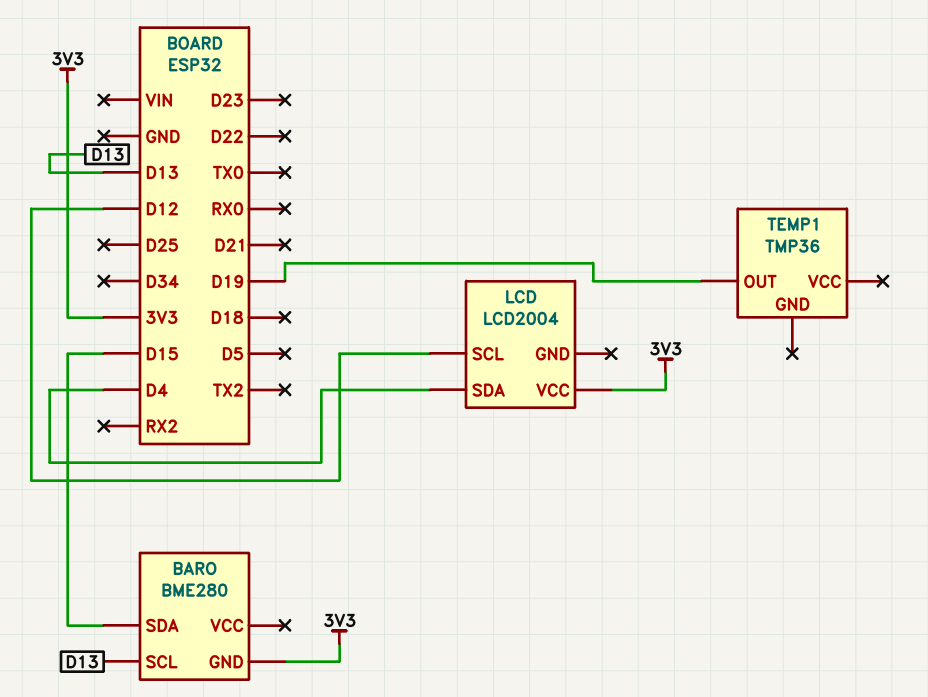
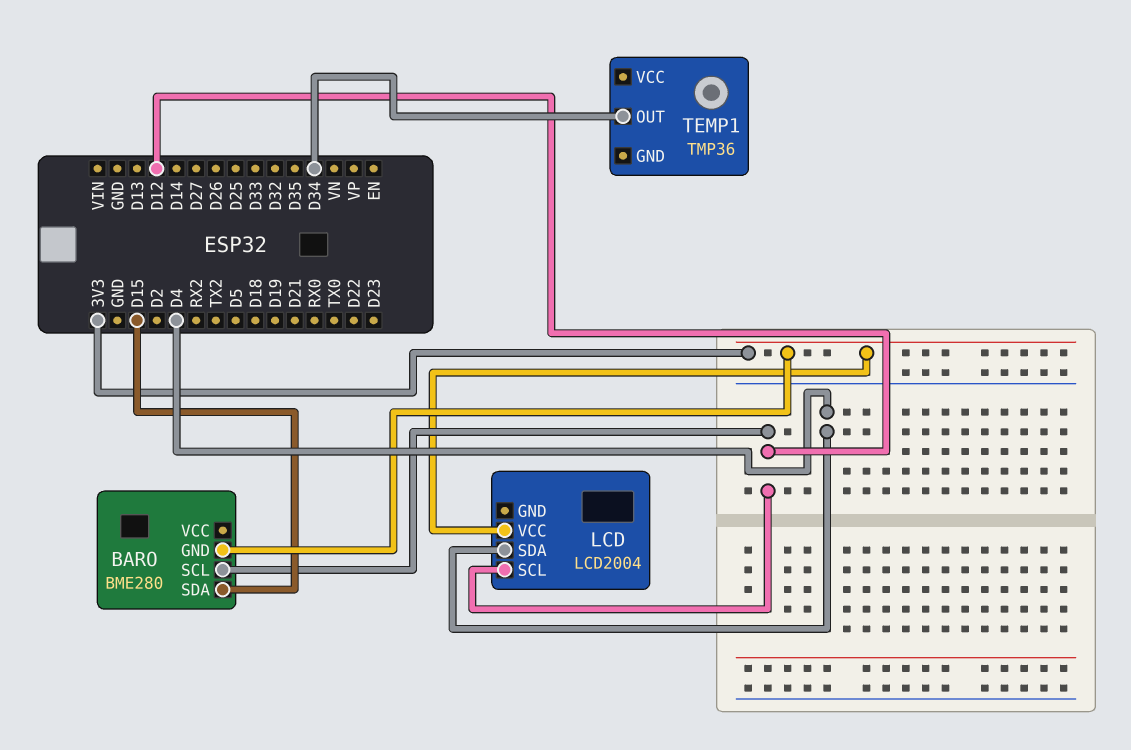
BARO pin SCL: D13 -> D12
TEMP1 pin OUT: D19 -> D34

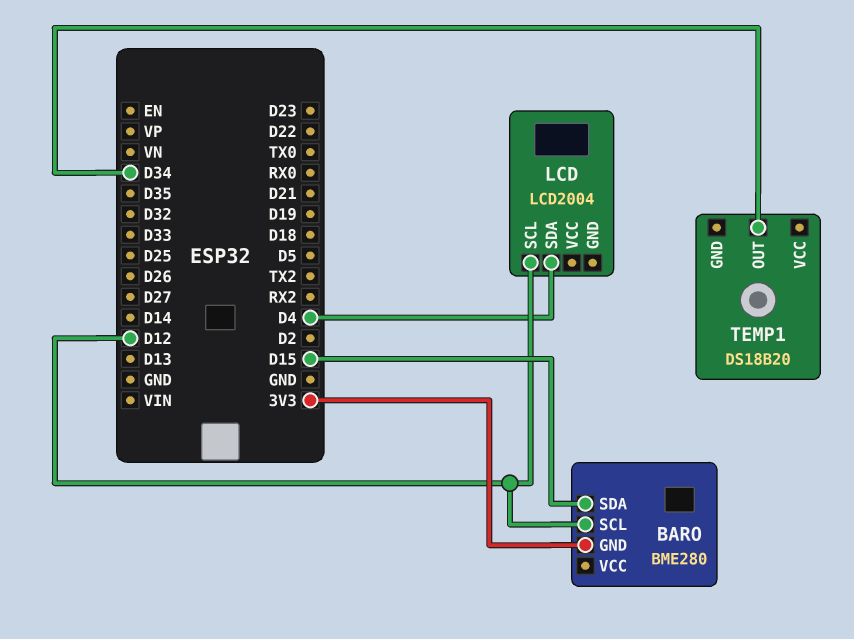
LCD pin VCC: 3V3 -> none
TEMP1: TMP36 -> DS18B20

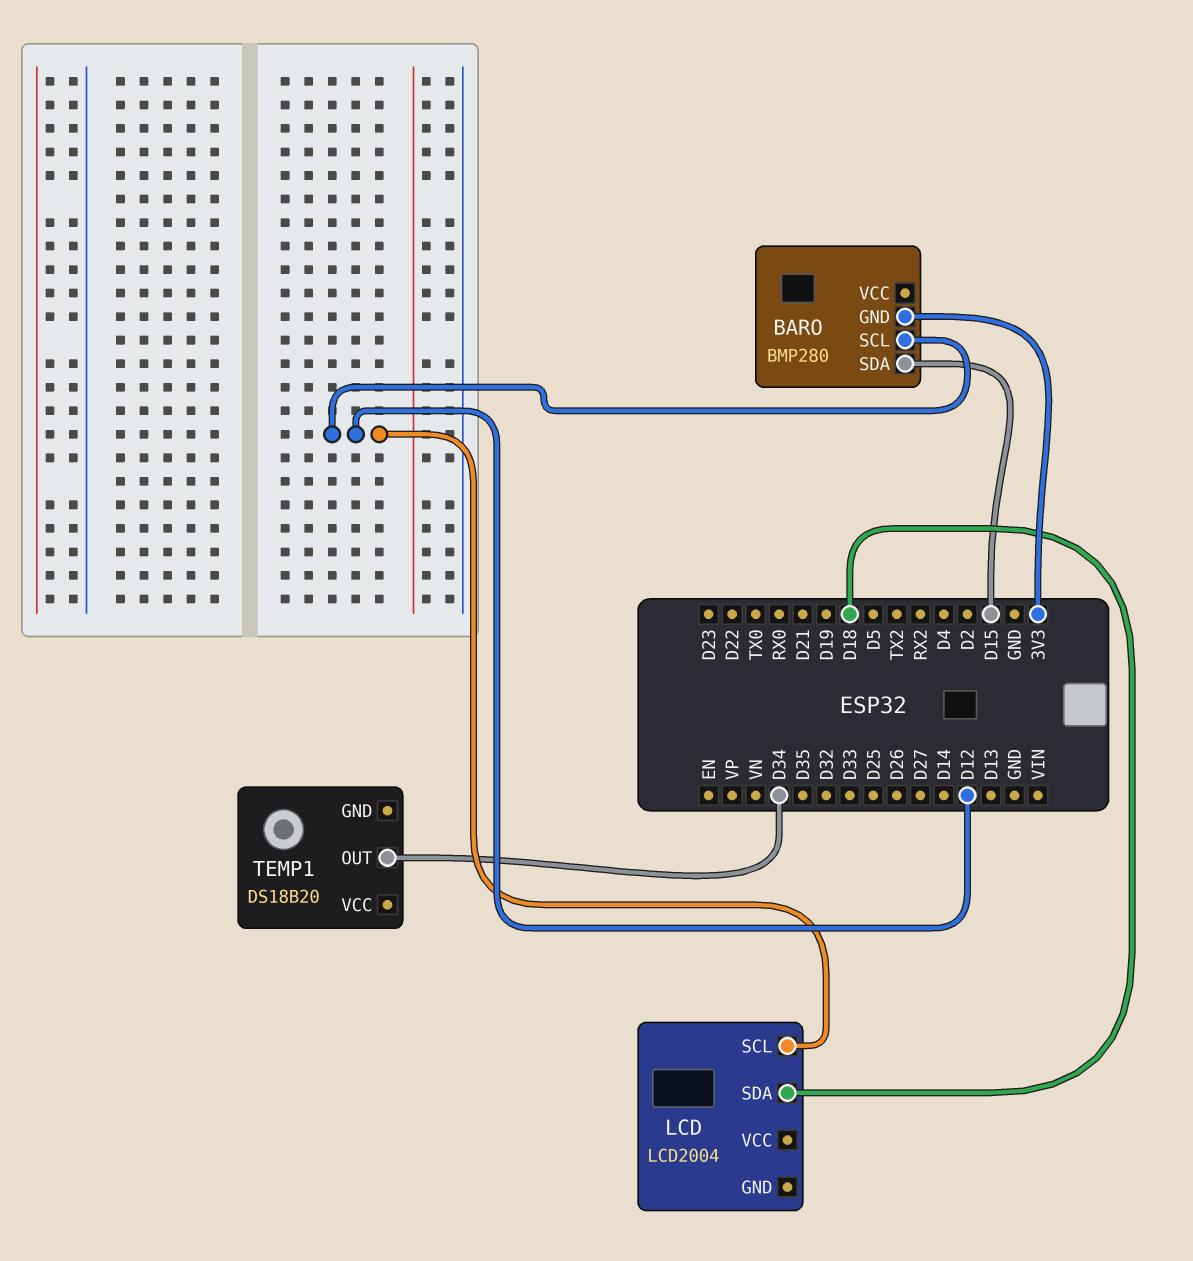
BARO: BME280 -> BMP280
LCD pin SDA: D4 -> D18

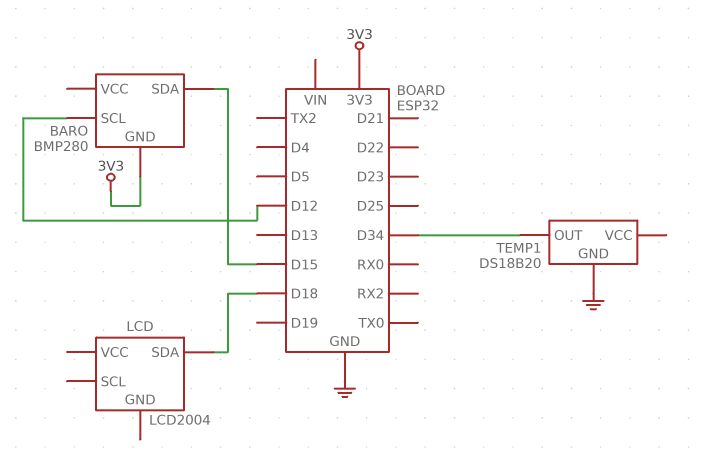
LCD pin SCL: D12 -> none
TEMP1 pin GND: none -> GND

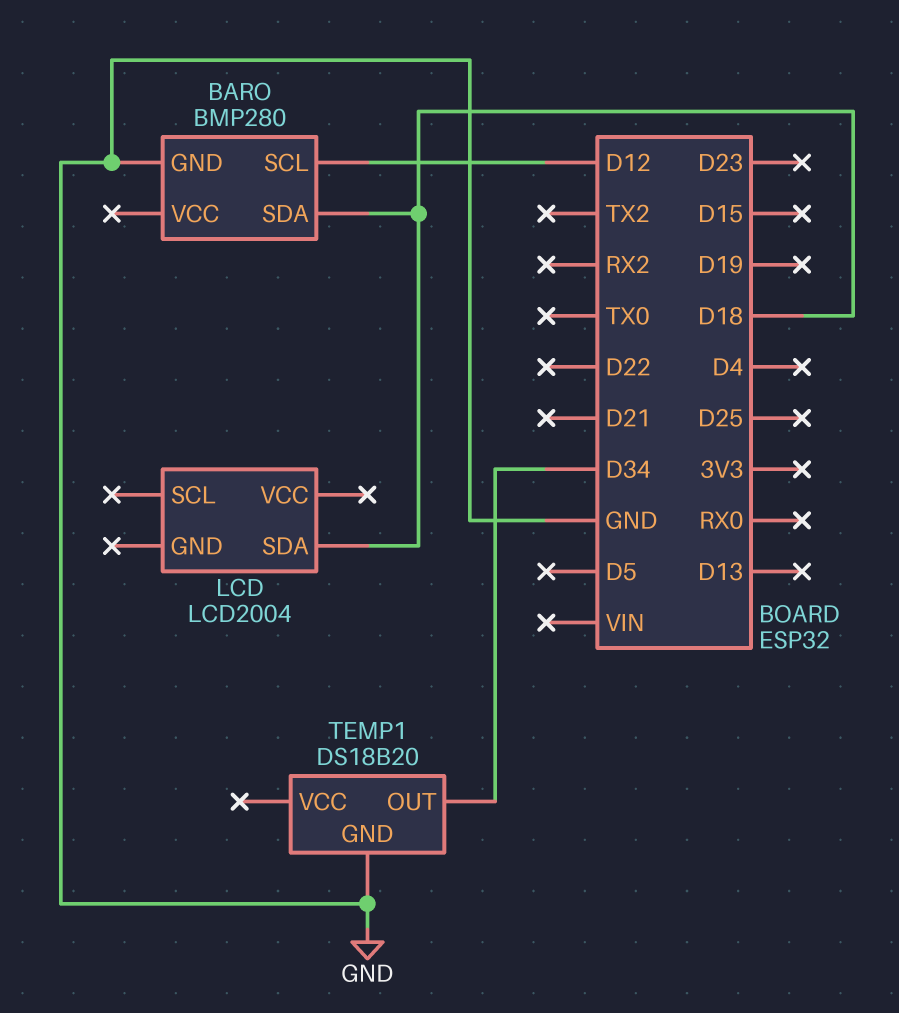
BARO pin GND: 3V3 -> GND
BARO pin SDA: D15 -> D18

